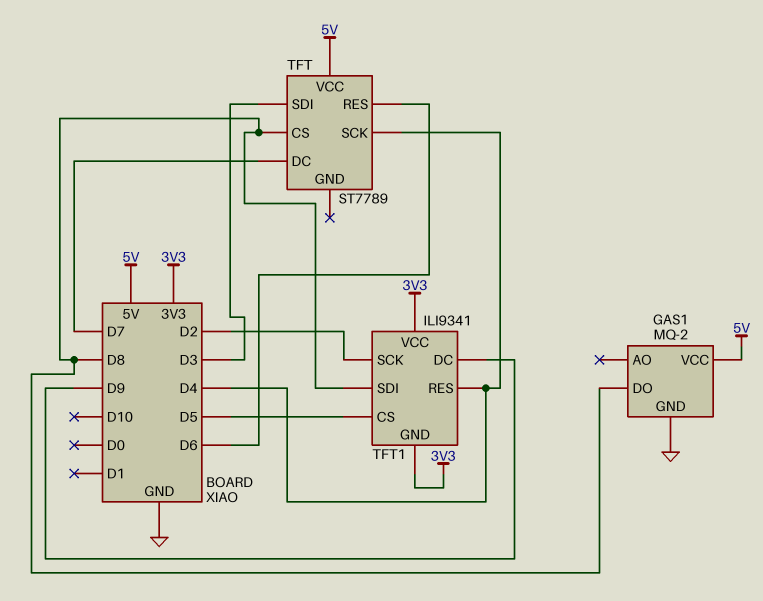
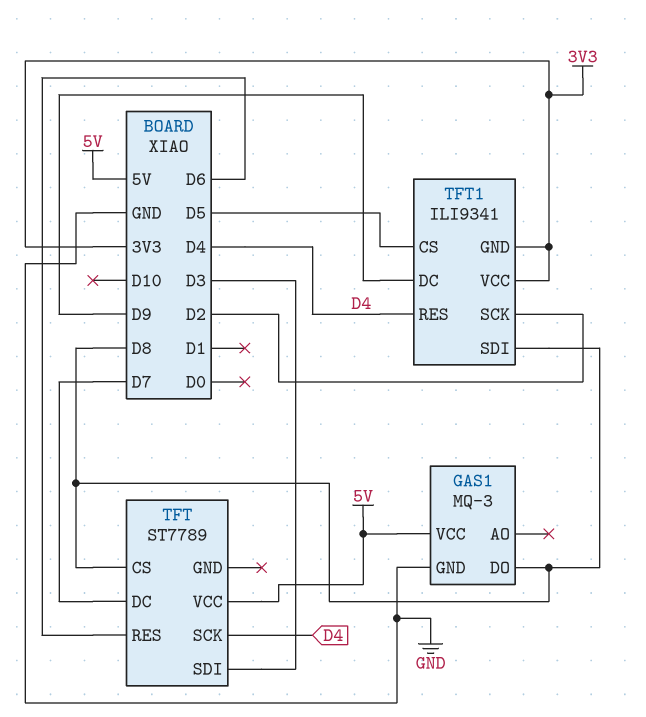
GAS1: MQ-2 -> MQ-3

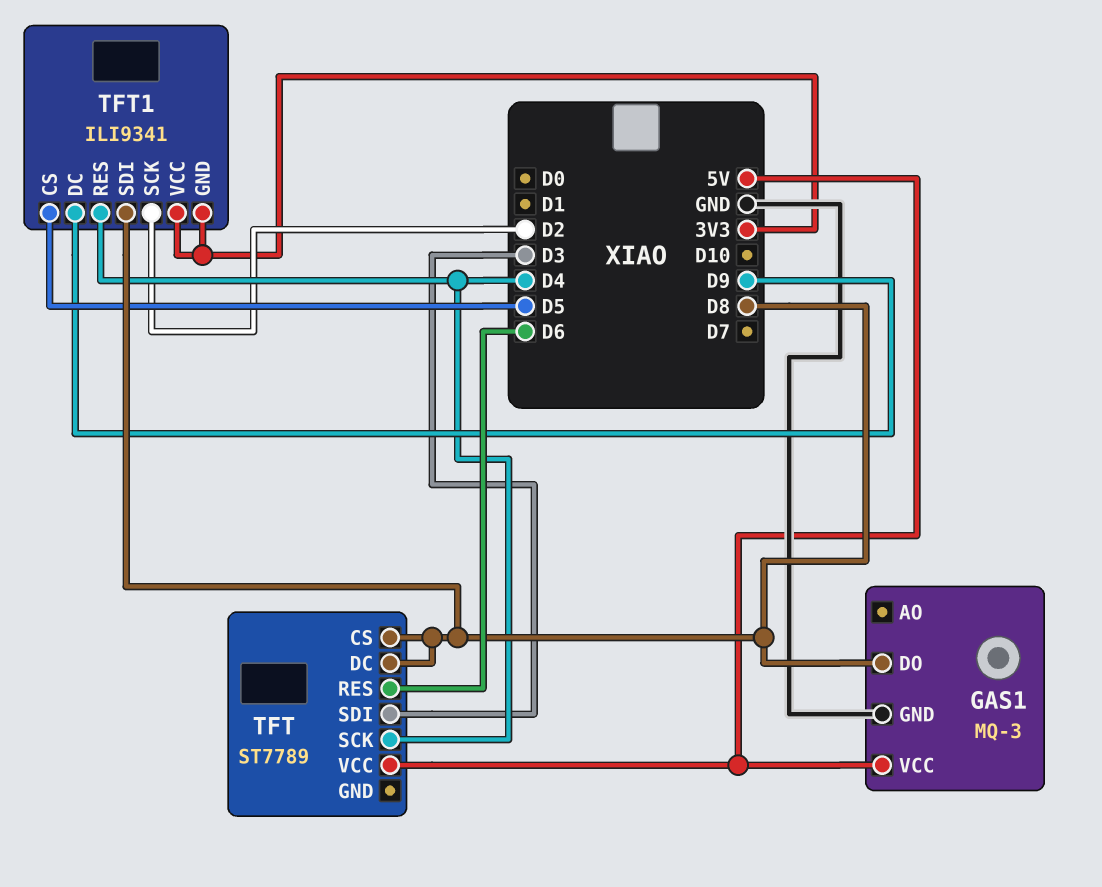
TFT pin DC: D7 -> D8

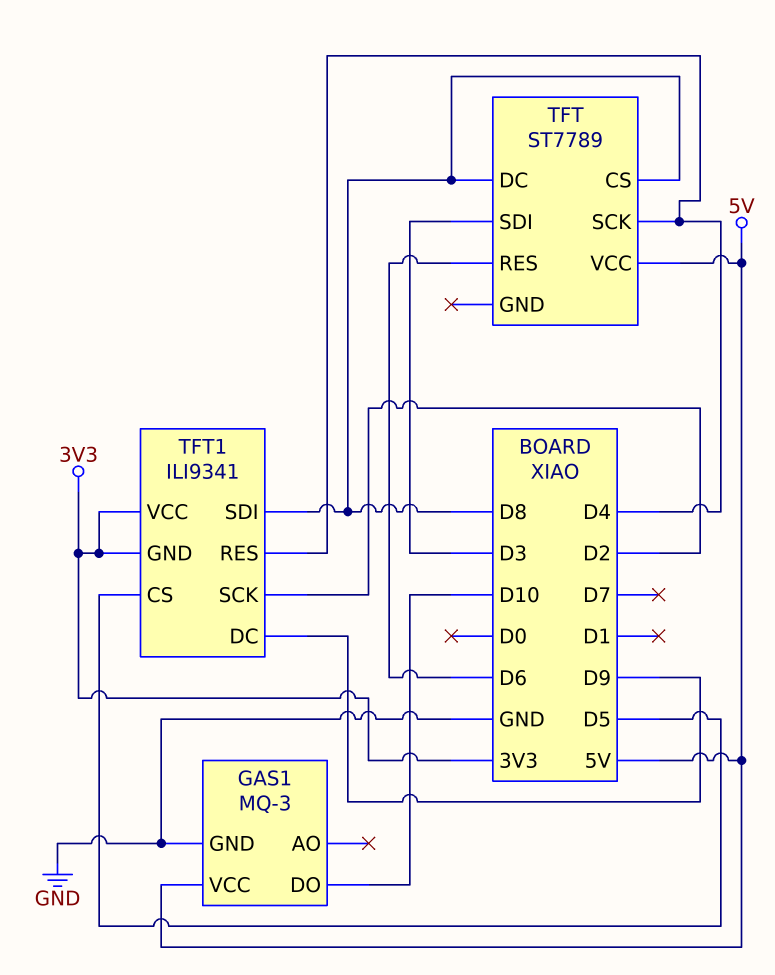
GAS1 pin DO: D8 -> D10

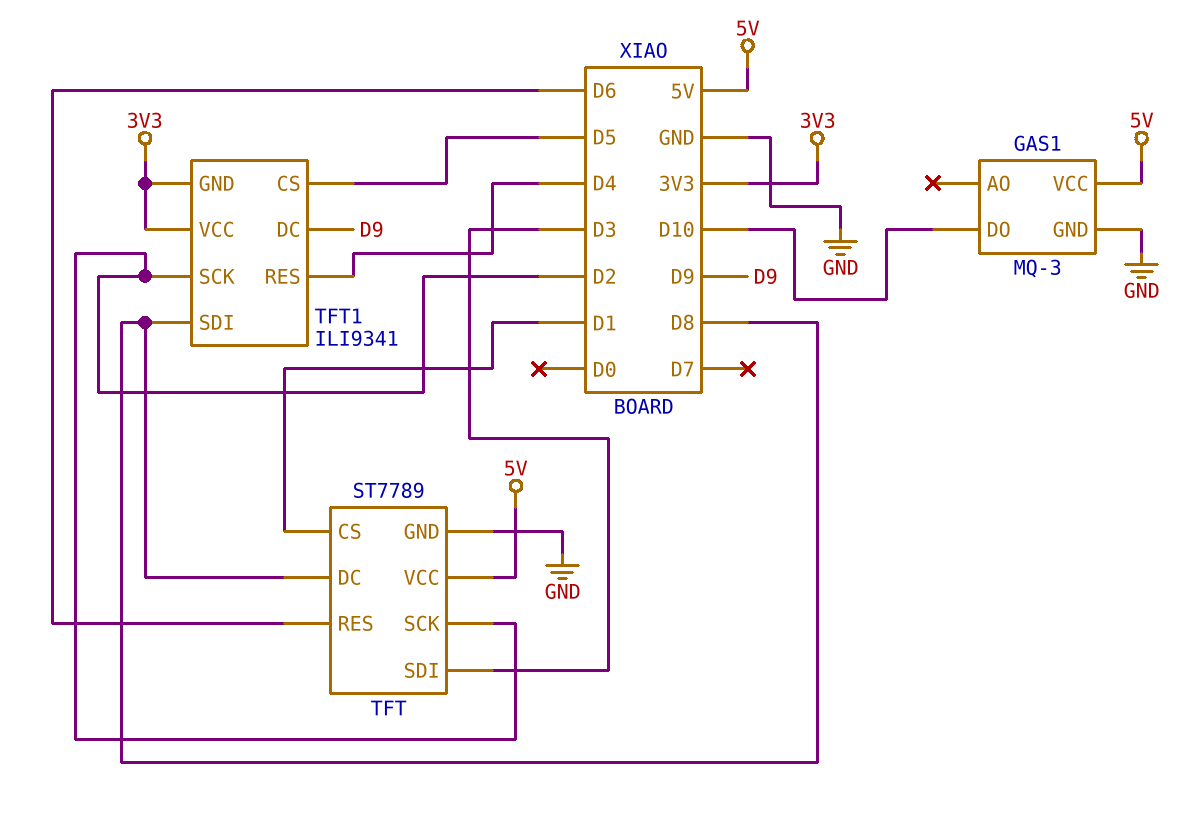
TFT pin CS: D8 -> D1
TFT pin GND: none -> GND
TFT pin SCK: D4 -> D2

